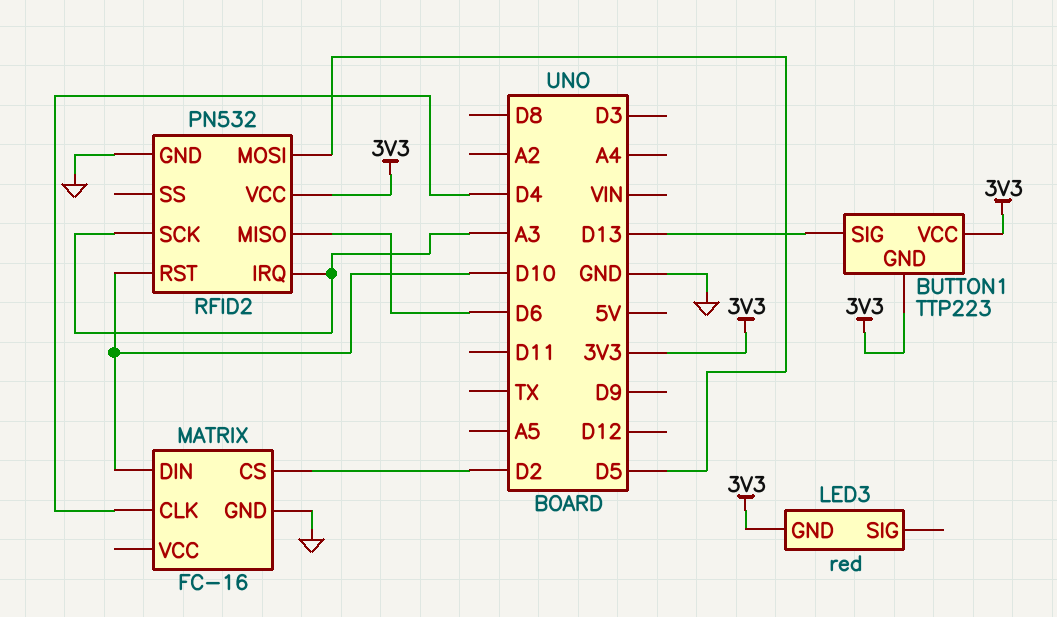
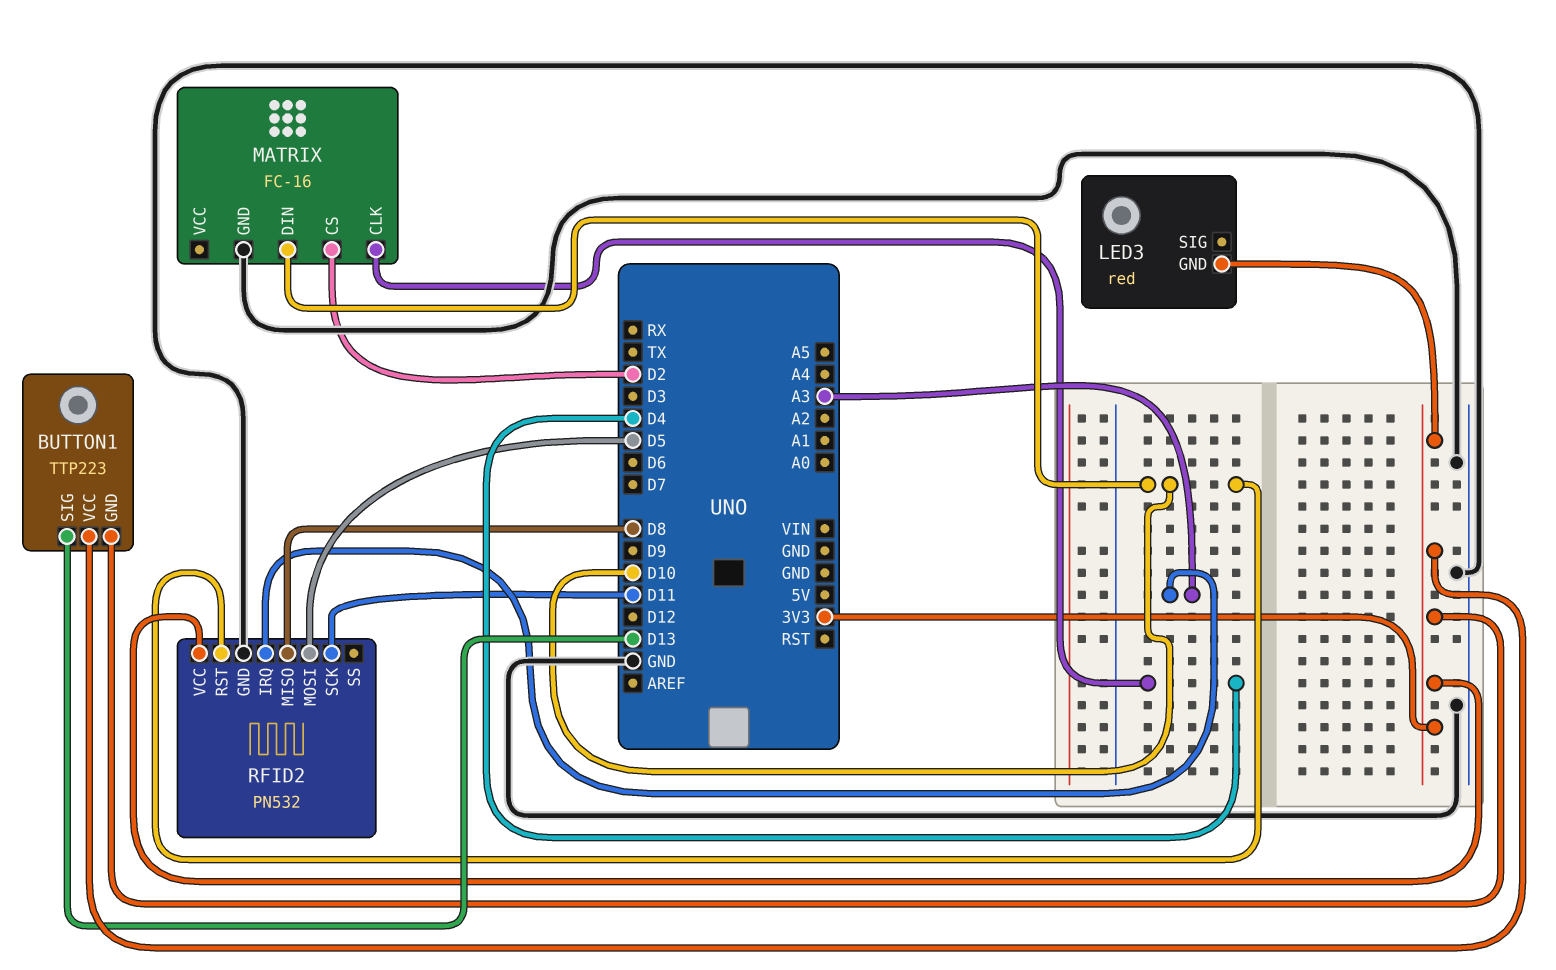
RFID2 pin MISO: D6 -> D8
RFID2 pin SCK: A3 -> D11

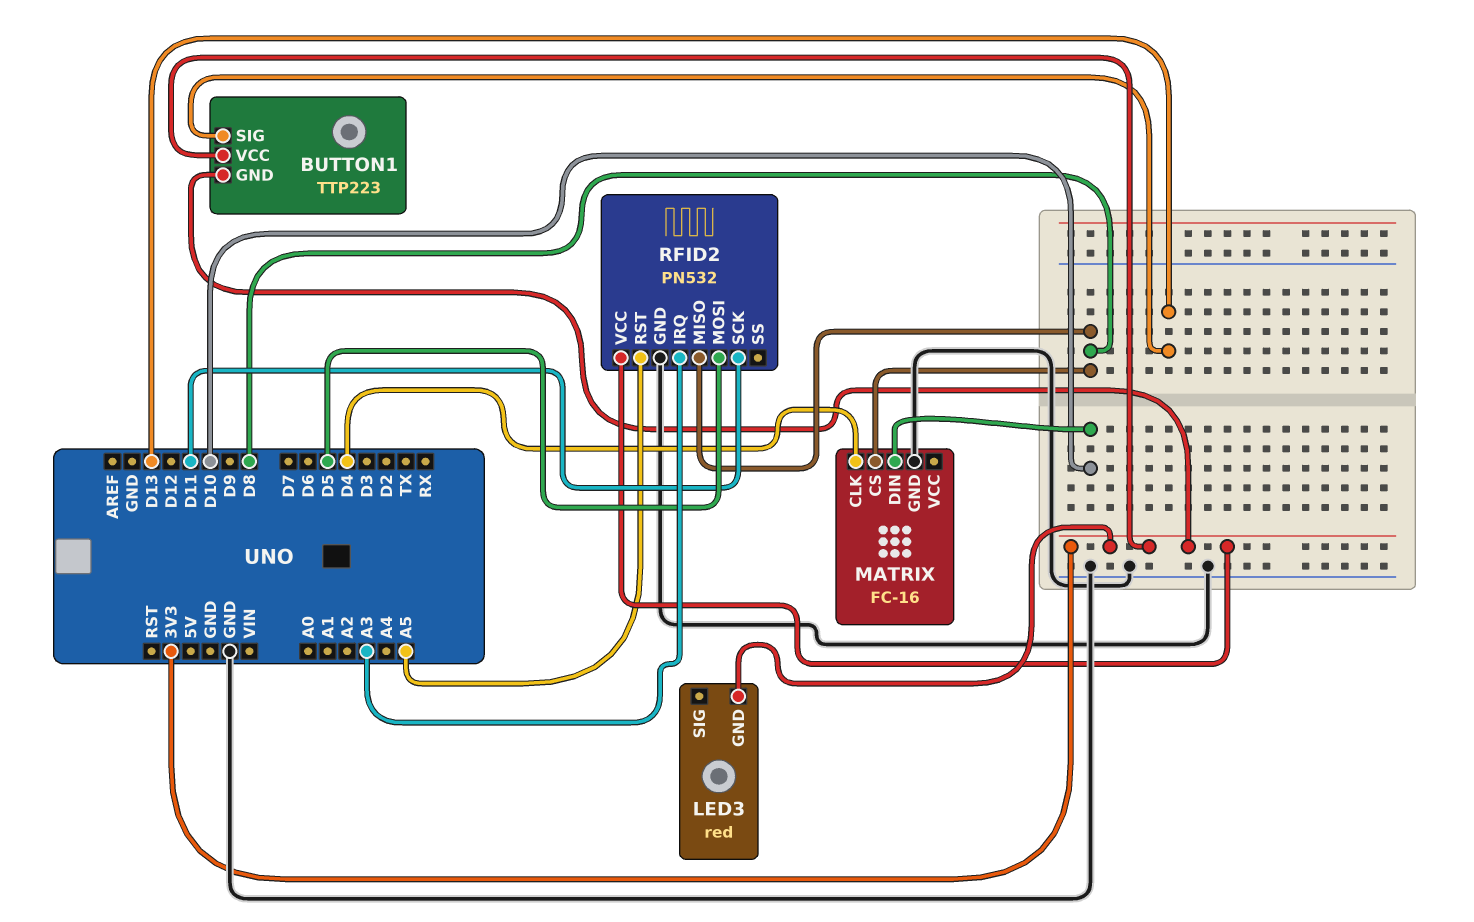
MATRIX pin CS: D2 -> D8
RFID2 pin RST: D10 -> A5

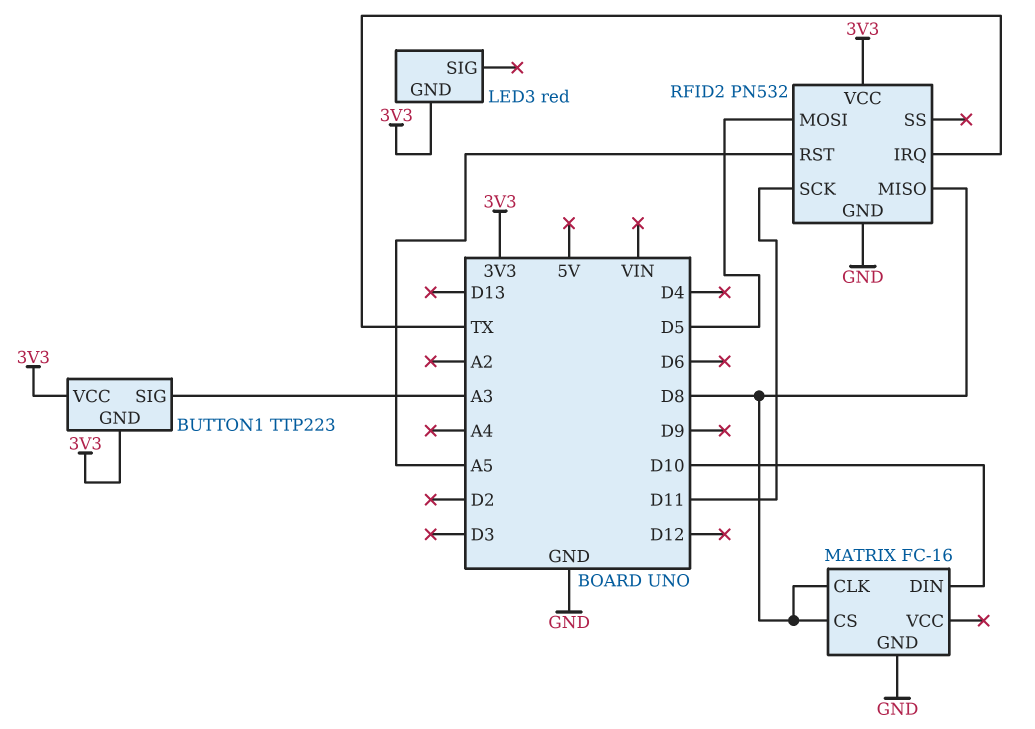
BUTTON1 pin SIG: D13 -> A3
MATRIX pin CLK: D4 -> D8
RFID2 pin IRQ: A3 -> TX

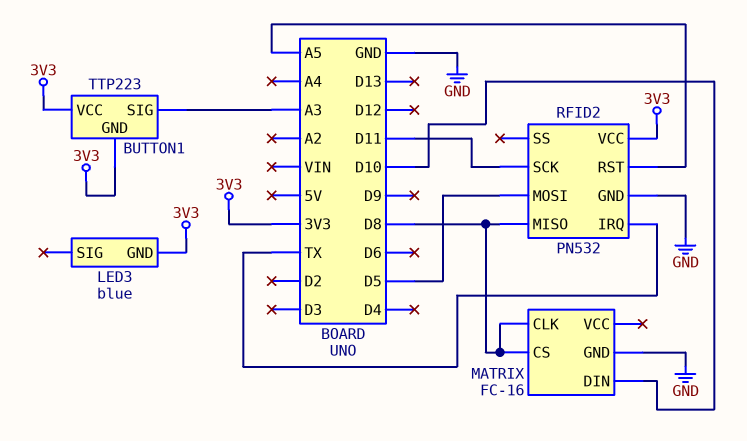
LED3: red -> blue

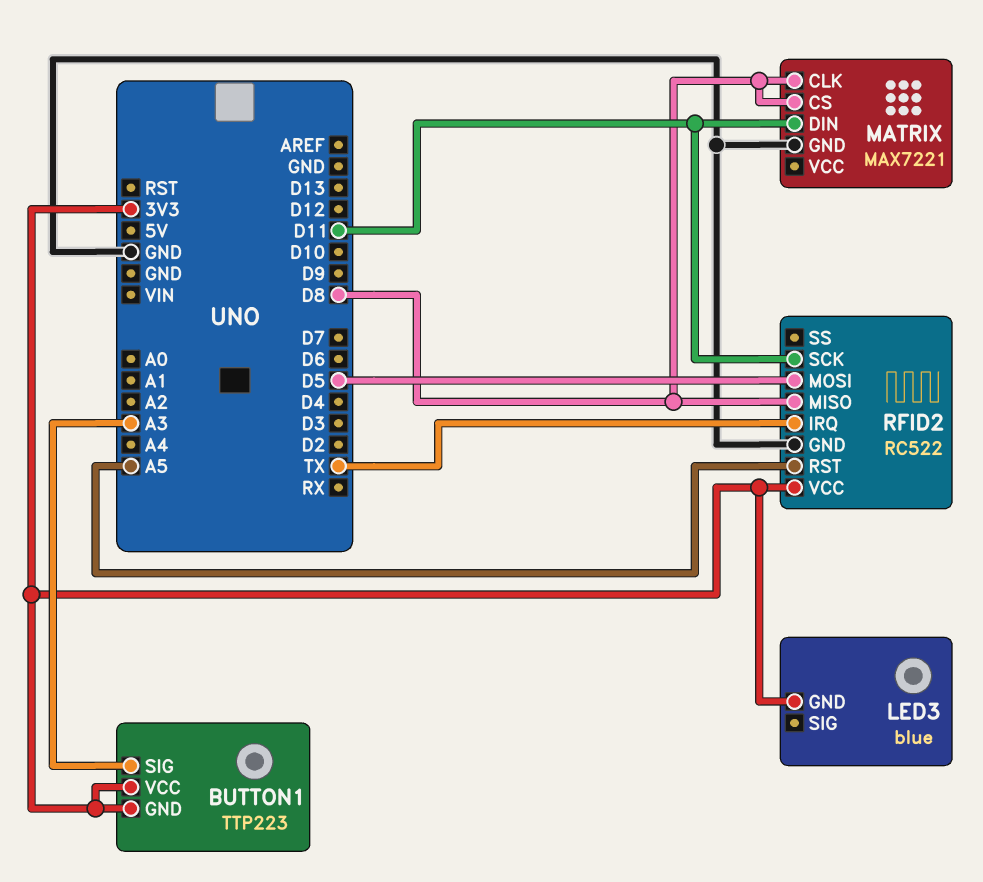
MATRIX: FC-16 -> MAX7221
MATRIX pin DIN: D10 -> D11
RFID2: PN532 -> RC522

